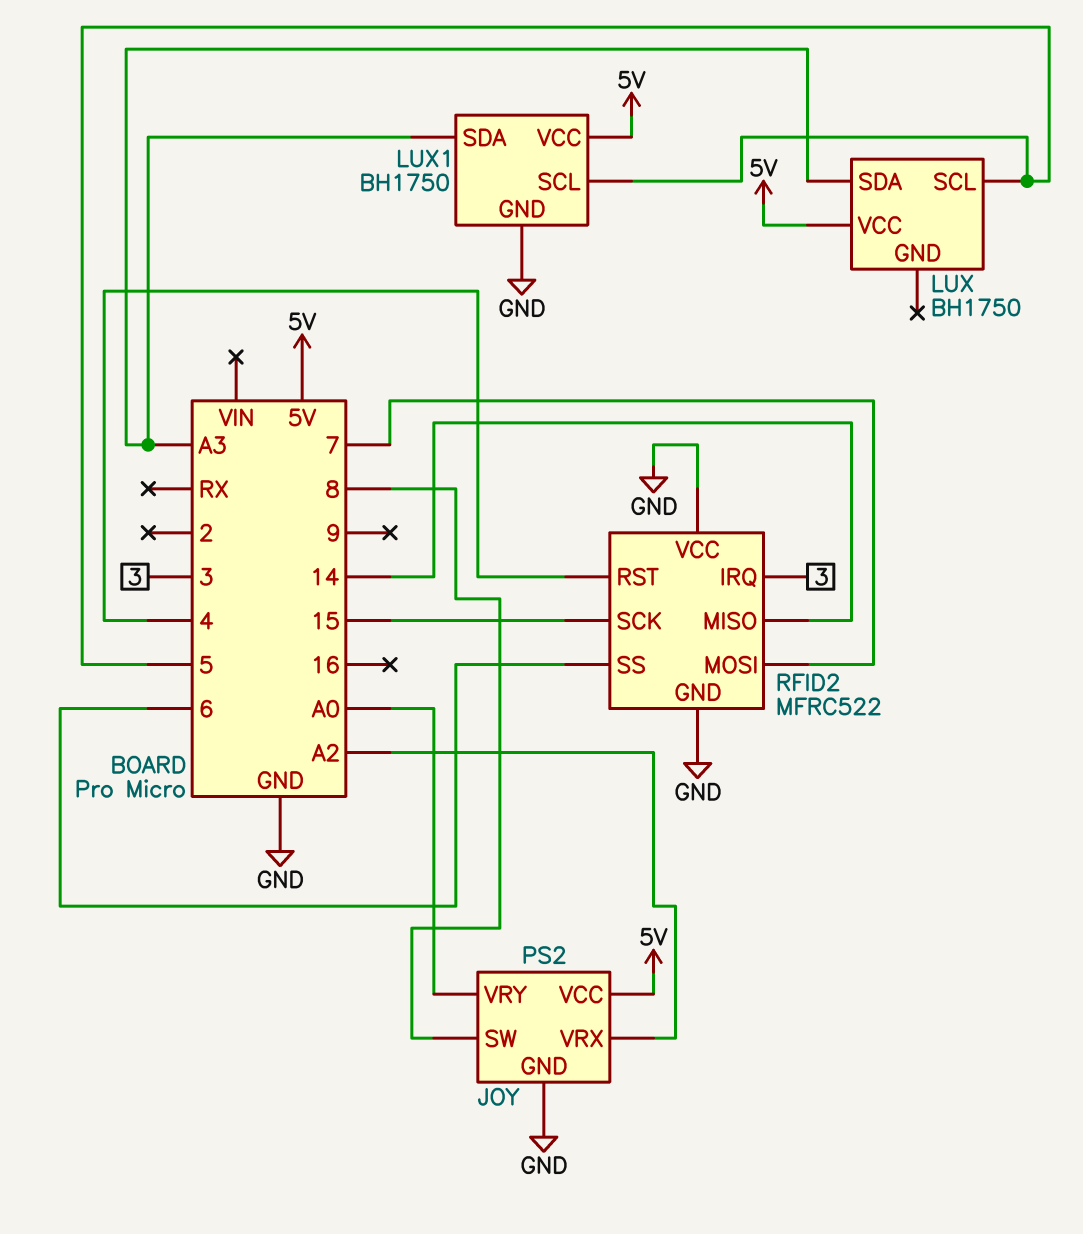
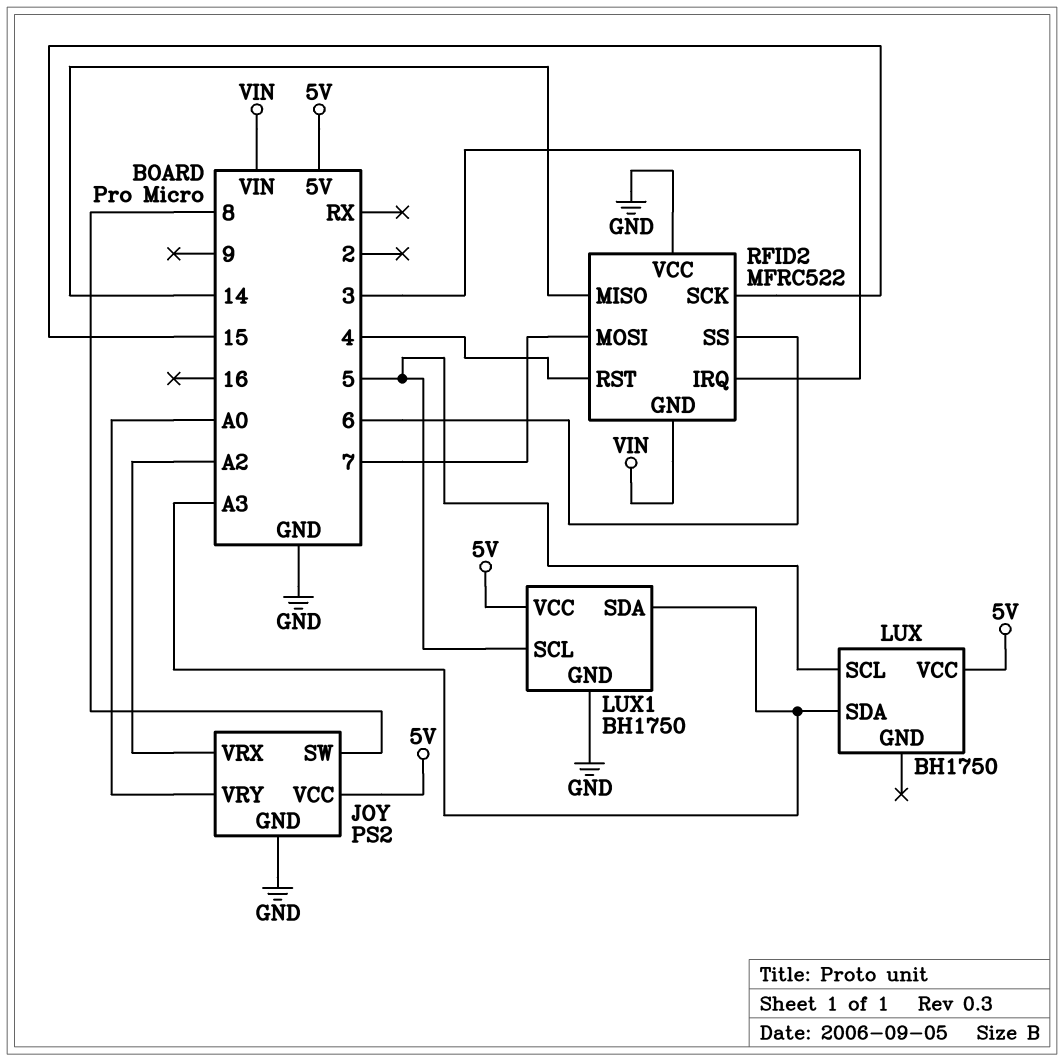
RFID2 pin GND: GND -> VIN

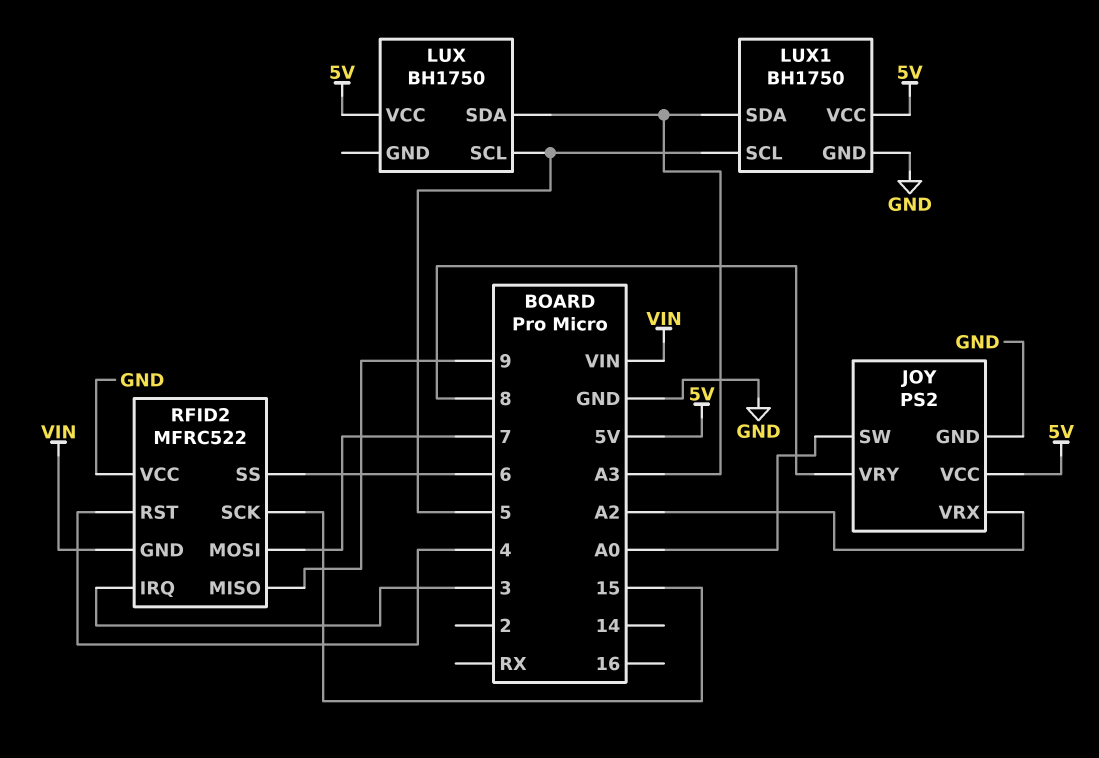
JOY pin SW: 8 -> A0
JOY pin VRY: A0 -> 8
RFID2 pin MISO: 14 -> 9

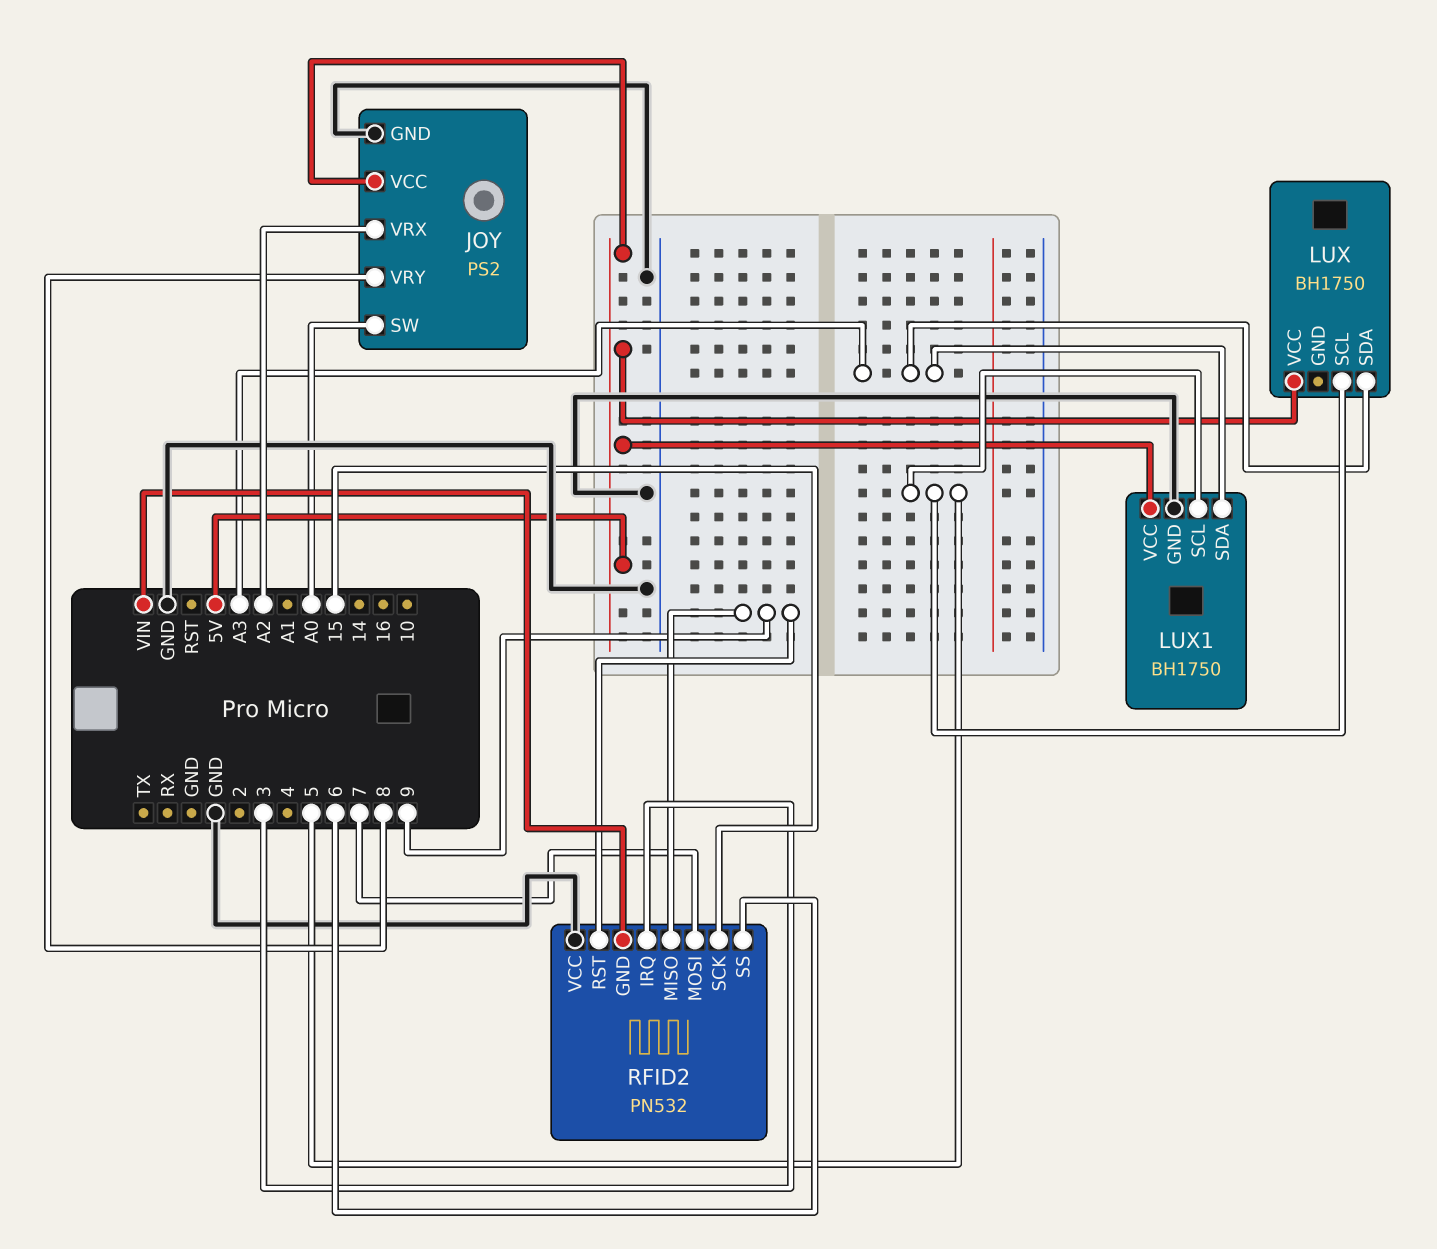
RFID2: MFRC522 -> PN532
RFID2 pin RST: 4 -> 9

